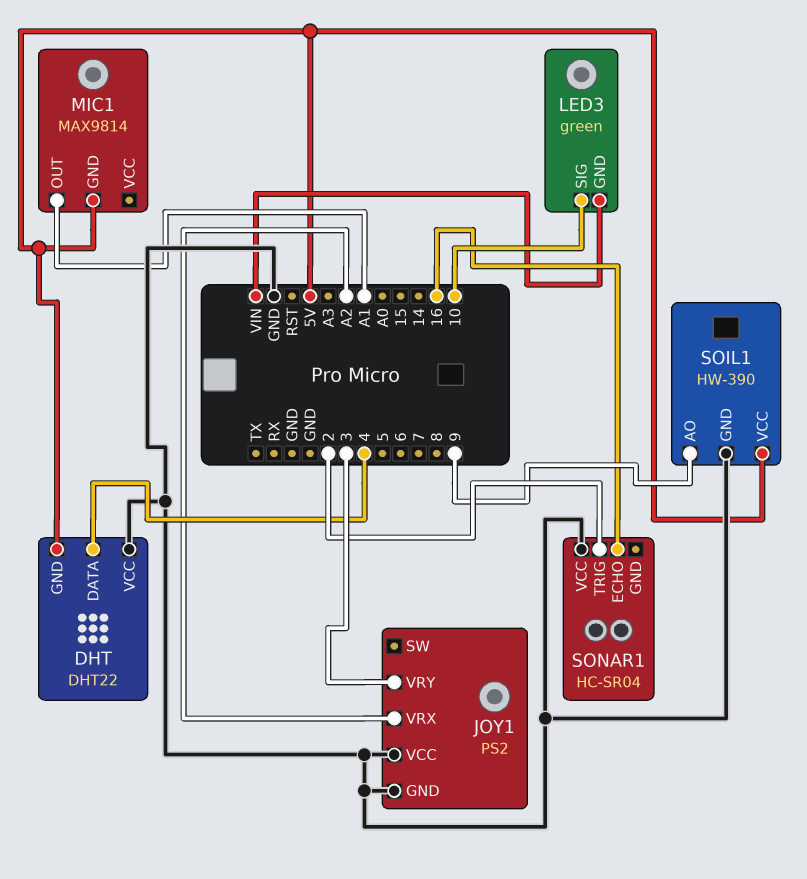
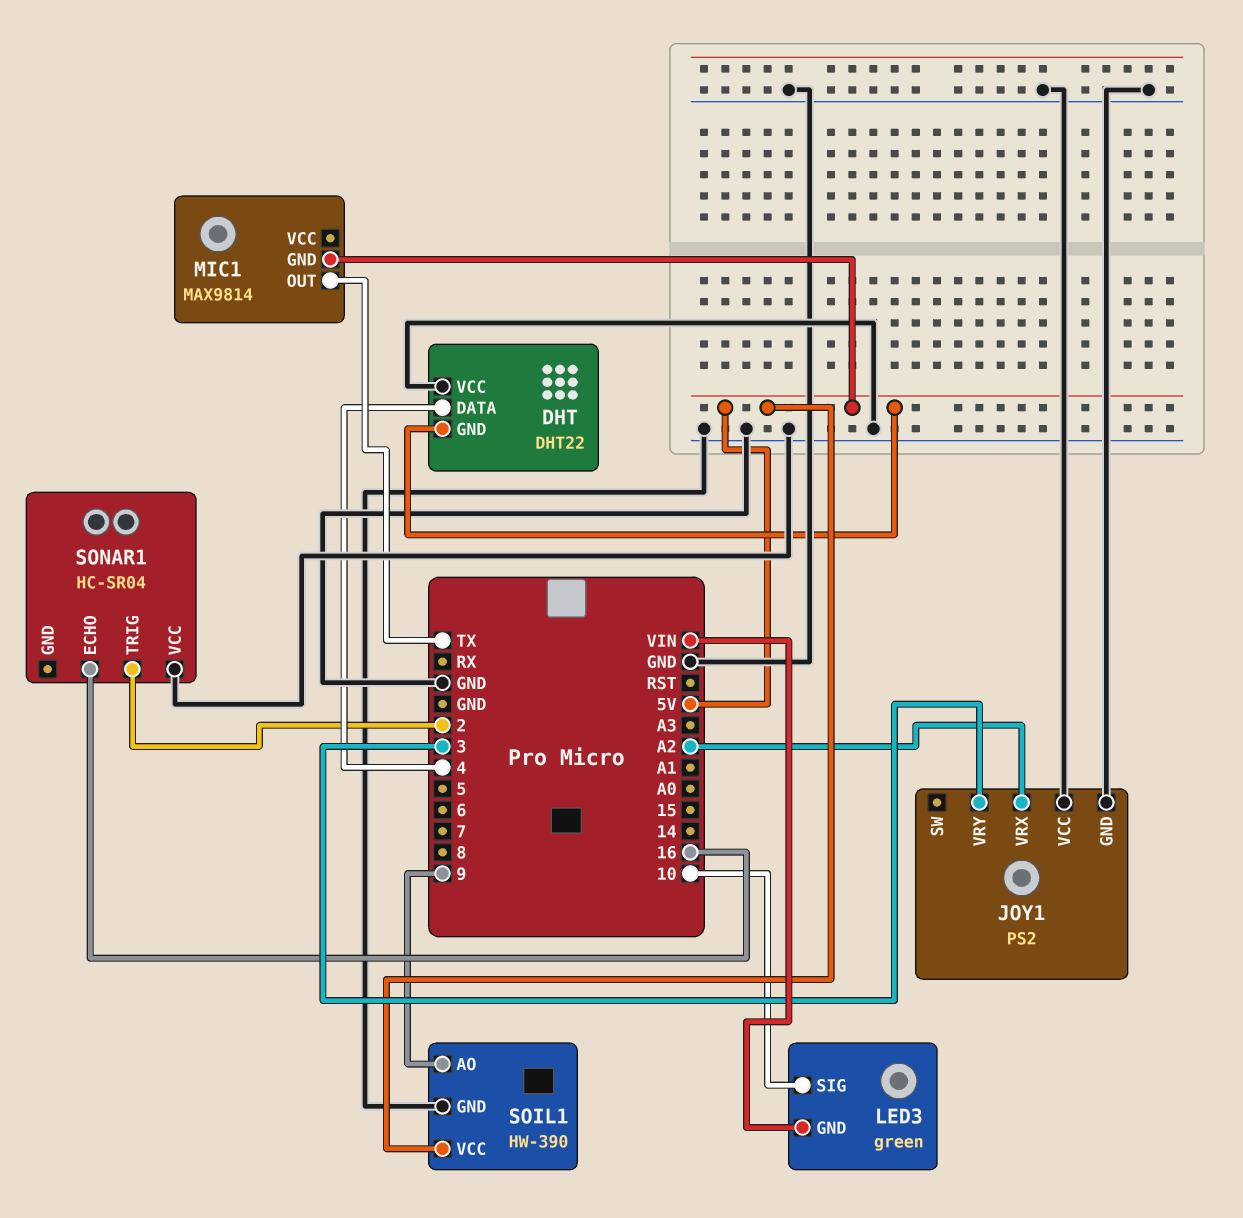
MIC1 pin OUT: A1 -> TX

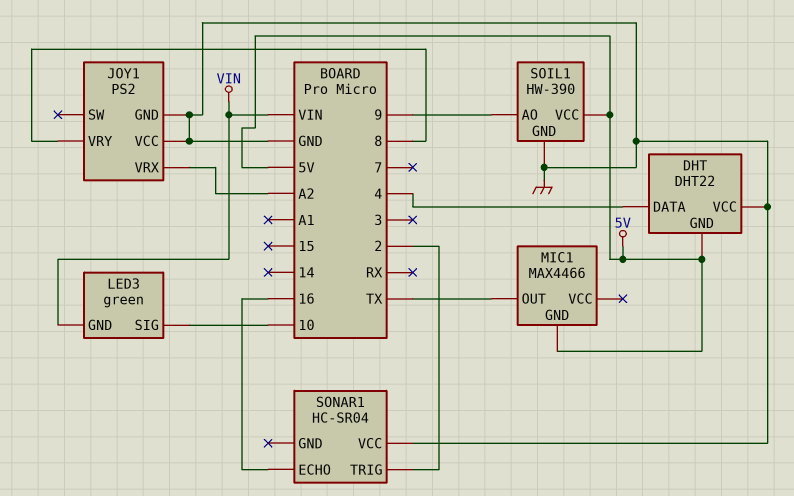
JOY1 pin VRY: 3 -> 8
MIC1: MAX9814 -> MAX4466

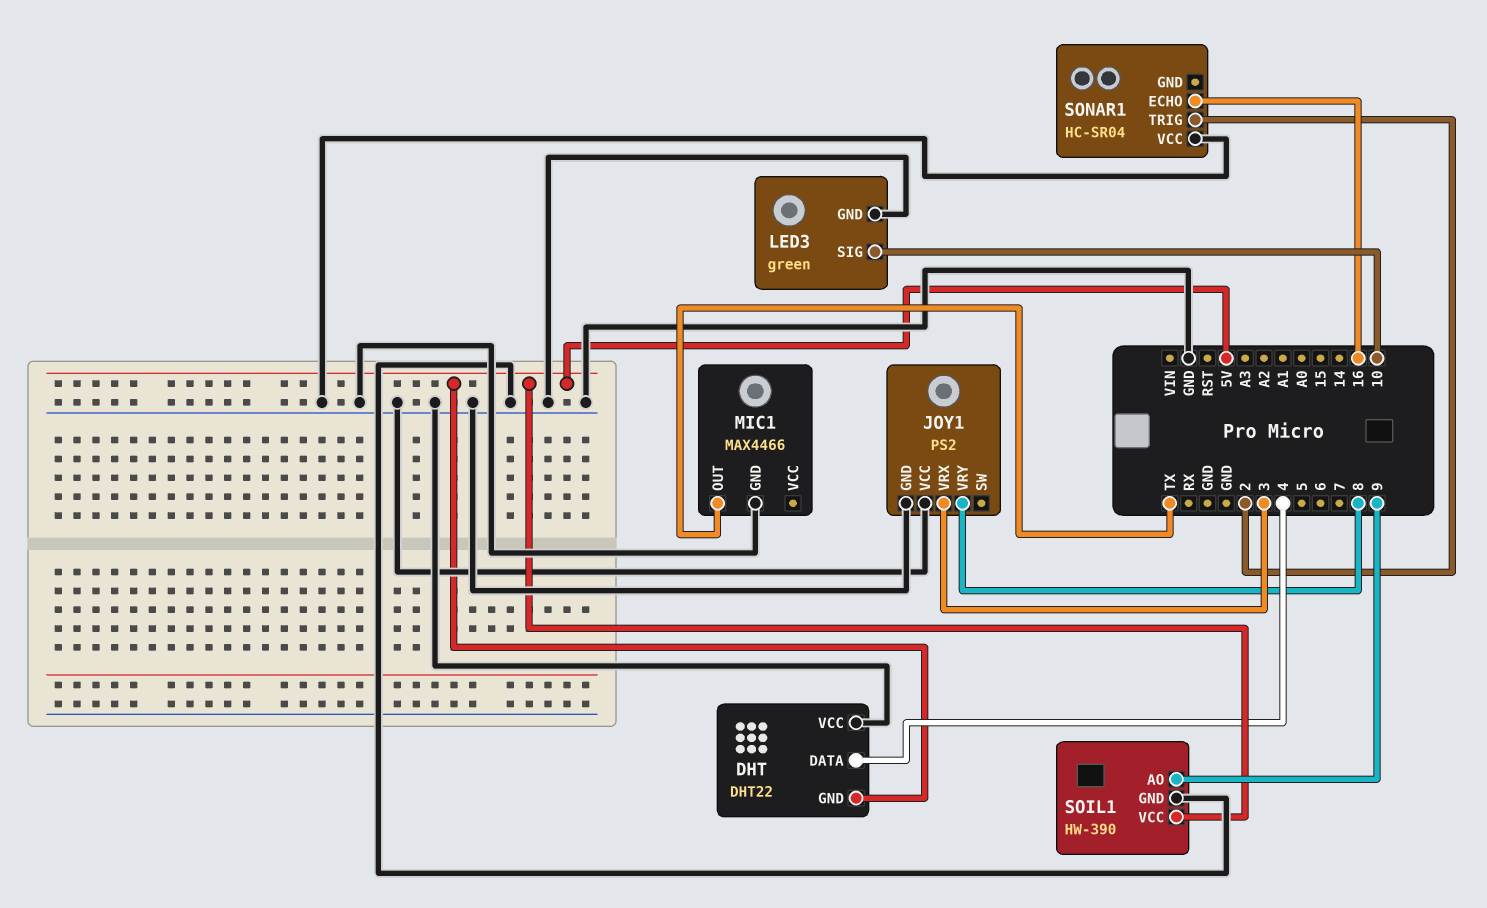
JOY1 pin VRX: A2 -> 3
LED3 pin GND: VIN -> GND
MIC1 pin GND: 5V -> GND

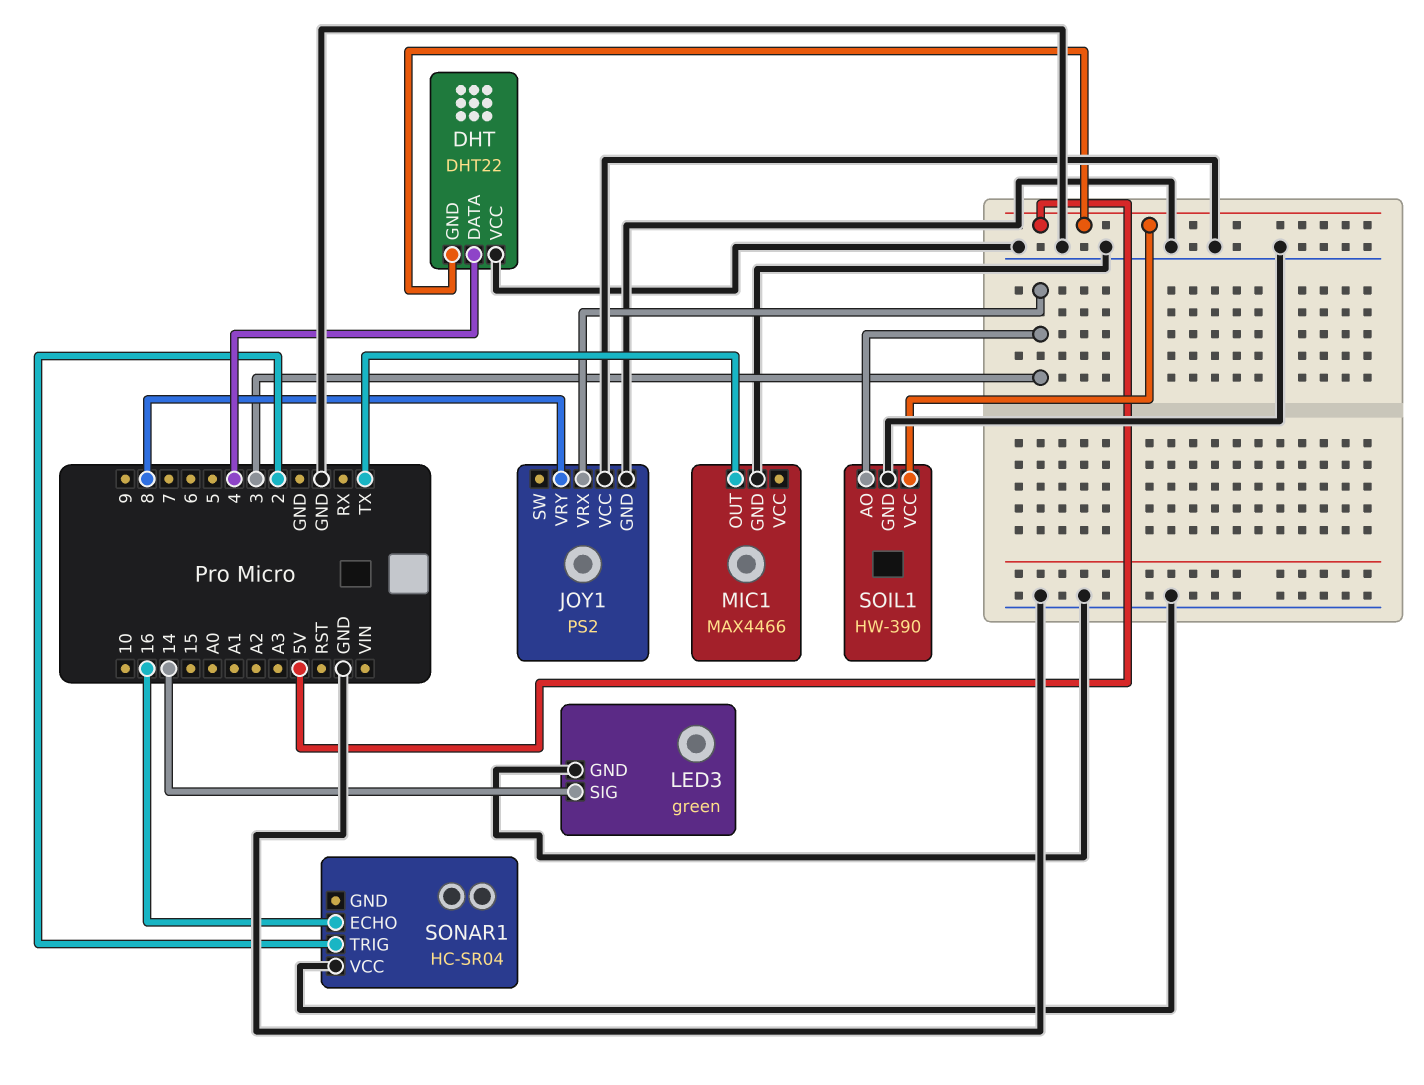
LED3 pin SIG: 10 -> 14
SOIL1 pin AO: 9 -> 3

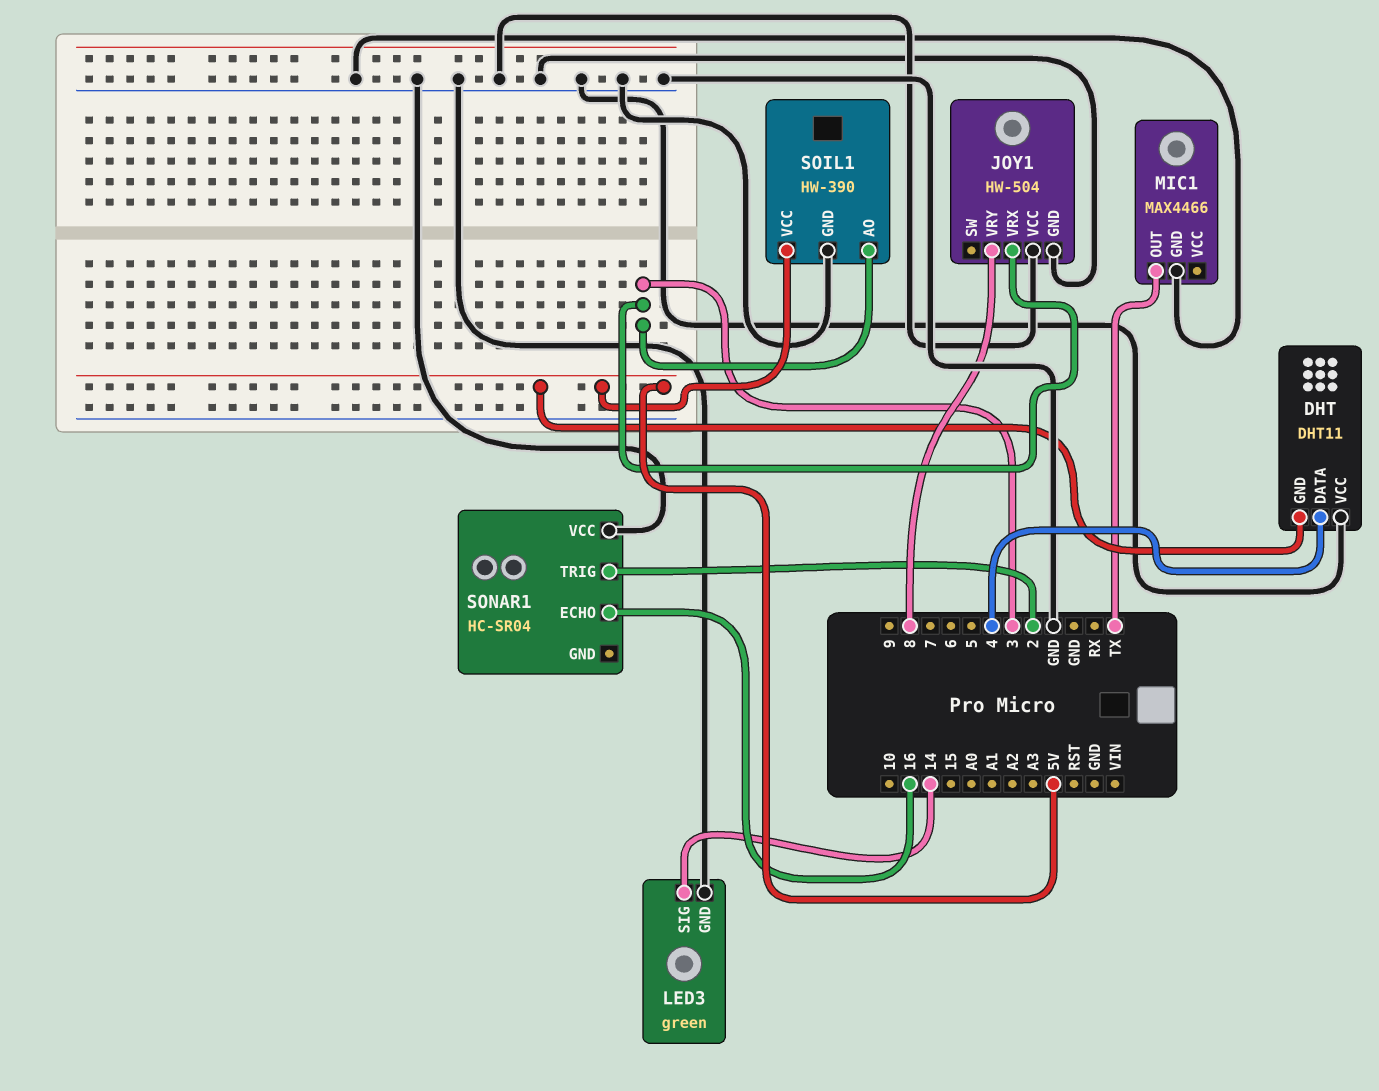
DHT: DHT22 -> DHT11
JOY1: PS2 -> HW-504

